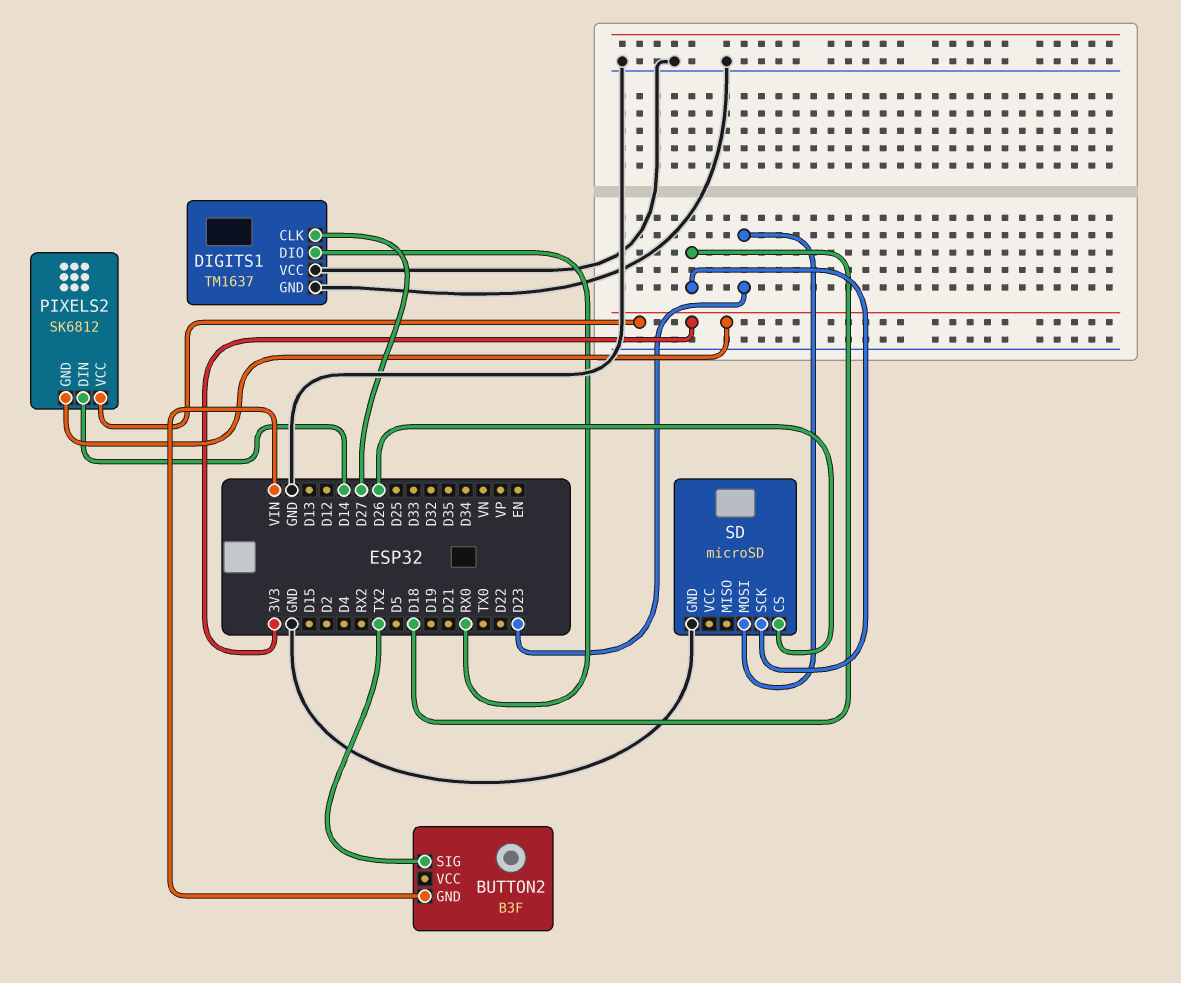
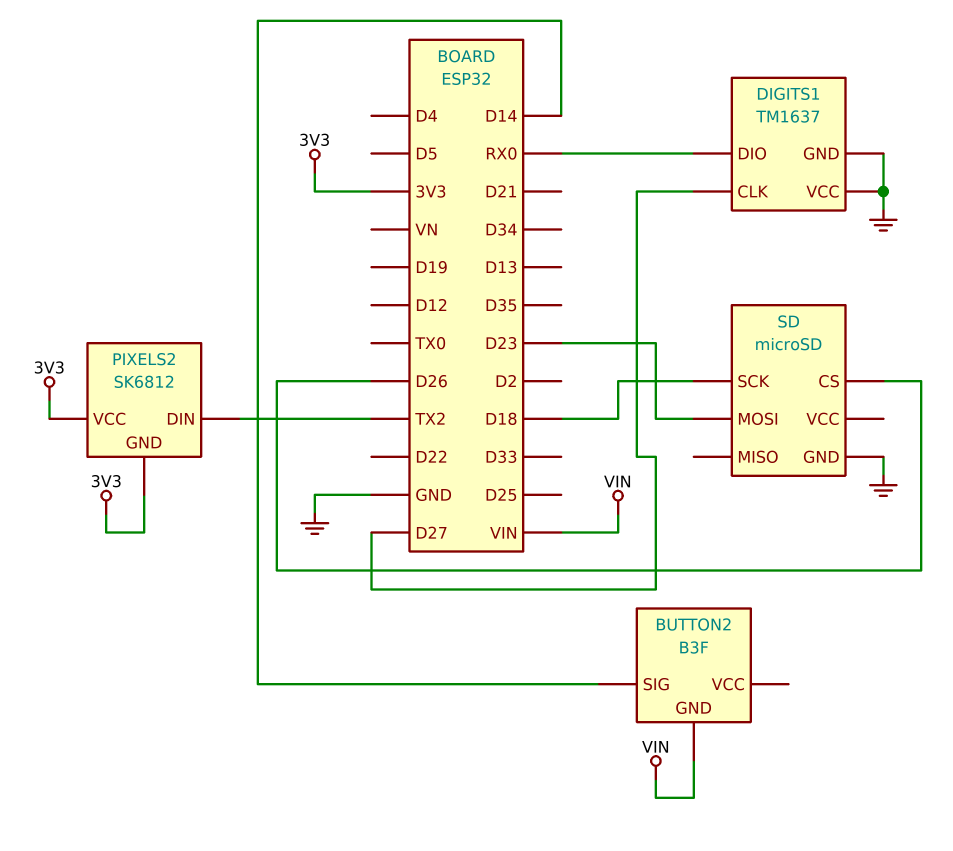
BUTTON2 pin SIG: TX2 -> D14
PIXELS2 pin DIN: D14 -> TX2

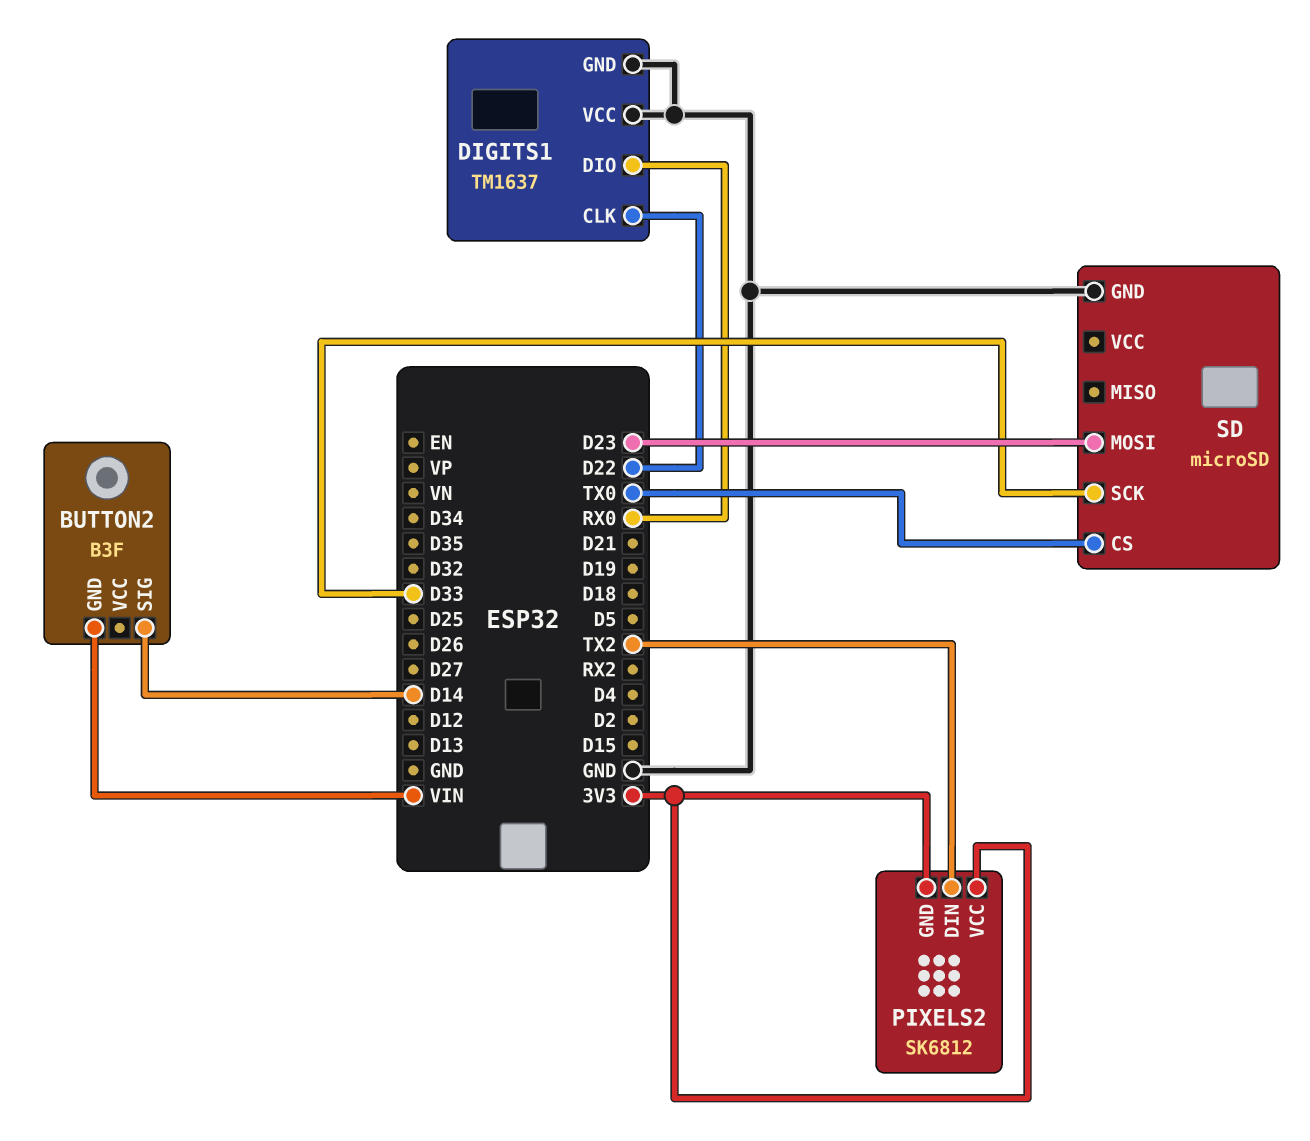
DIGITS1 pin CLK: D27 -> D22
SD pin CS: D26 -> TX0
SD pin SCK: D18 -> D33

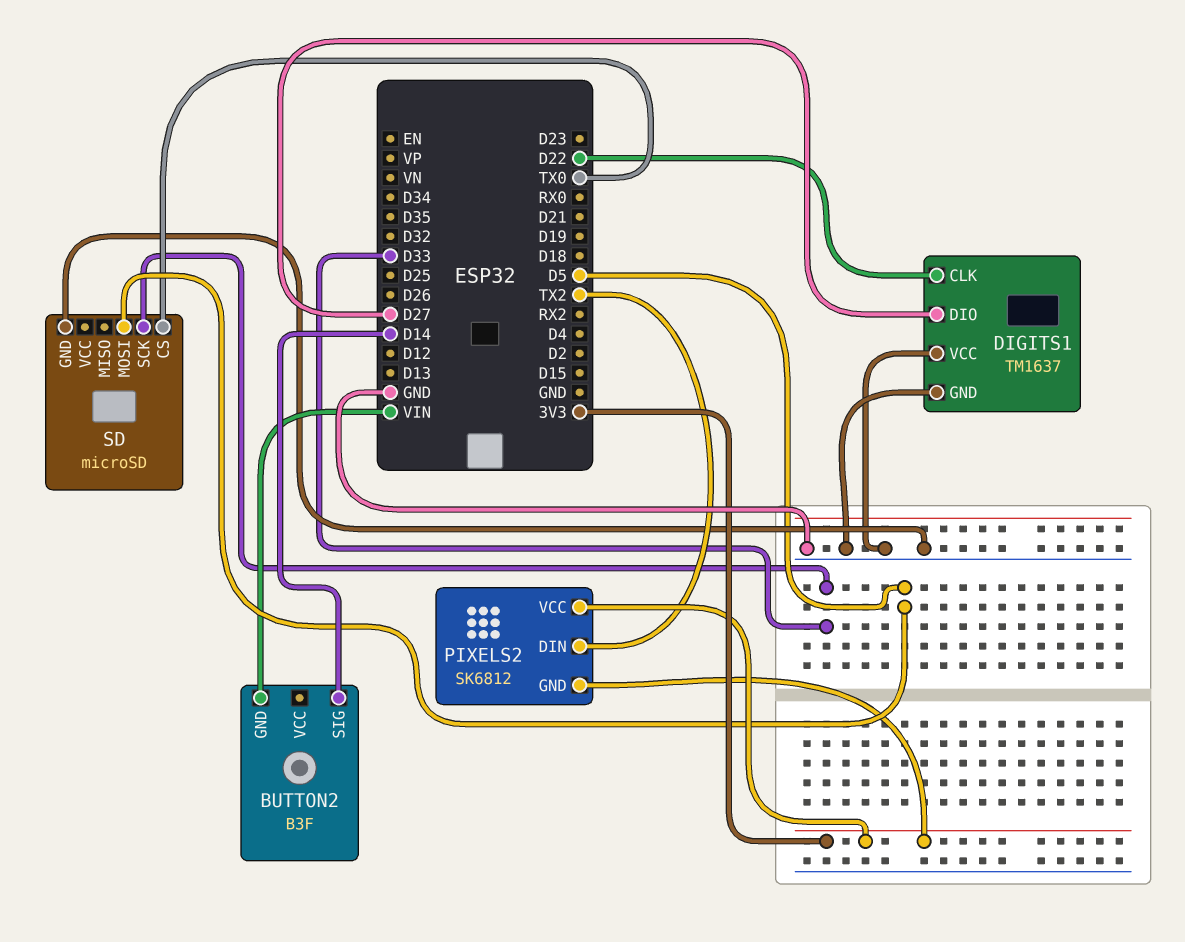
DIGITS1 pin DIO: RX0 -> D27
SD pin MOSI: D23 -> D5

